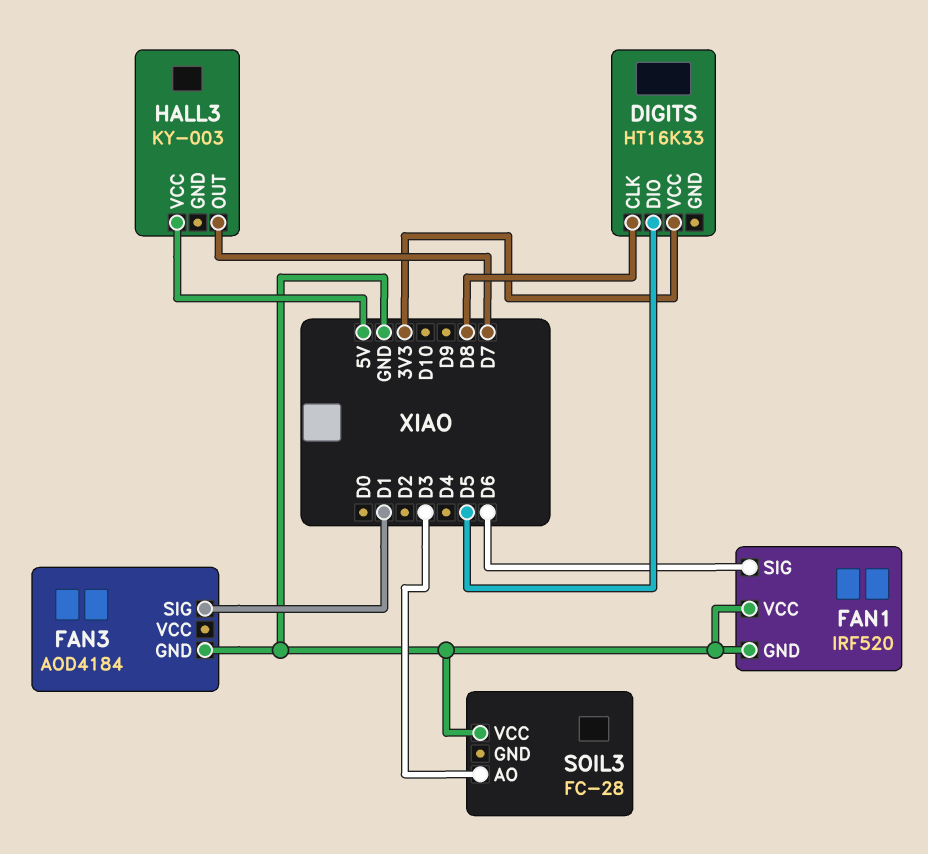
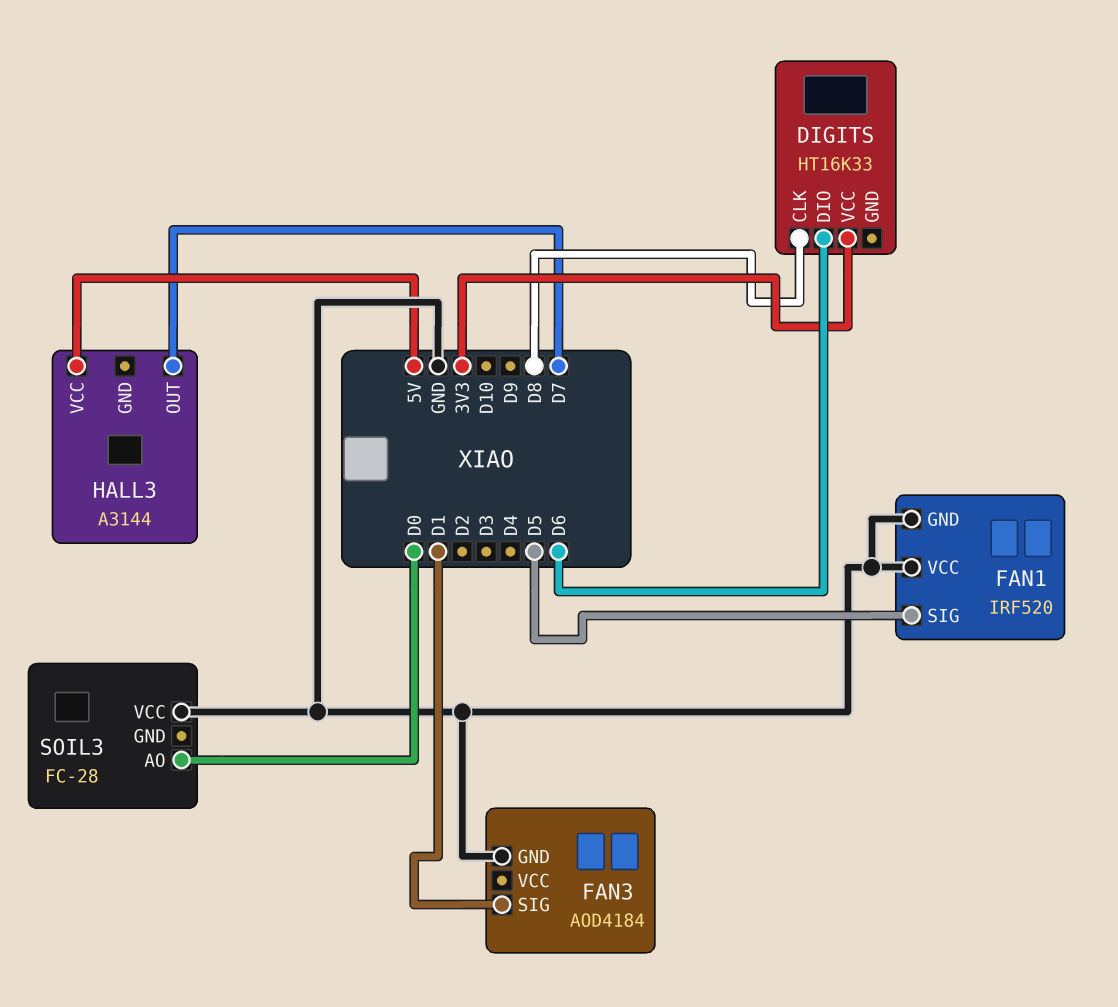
DIGITS pin DIO: D5 -> D6
FAN1 pin SIG: D6 -> D5
HALL3: KY-003 -> A3144
SOIL3 pin AO: D3 -> D0

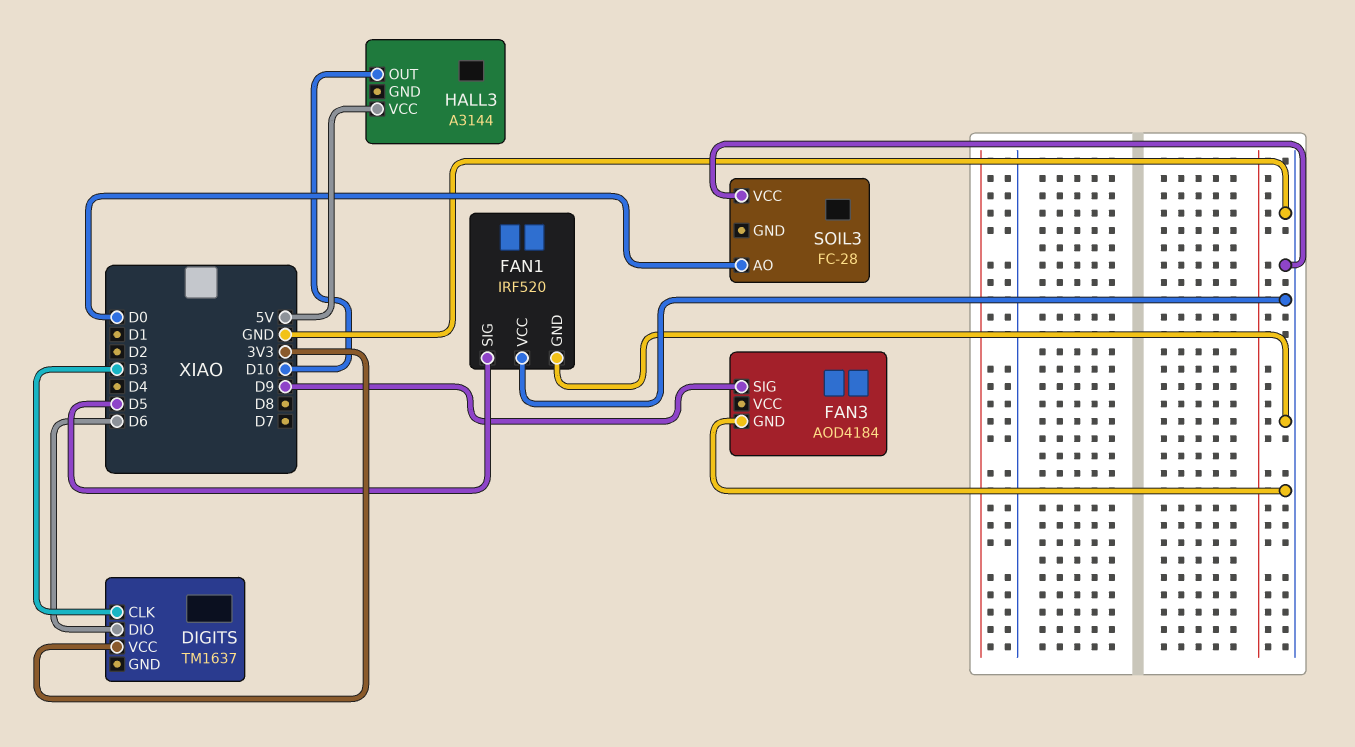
DIGITS: HT16K33 -> TM1637
DIGITS pin CLK: D8 -> D3
FAN3 pin SIG: D1 -> D9
HALL3 pin OUT: D7 -> D10

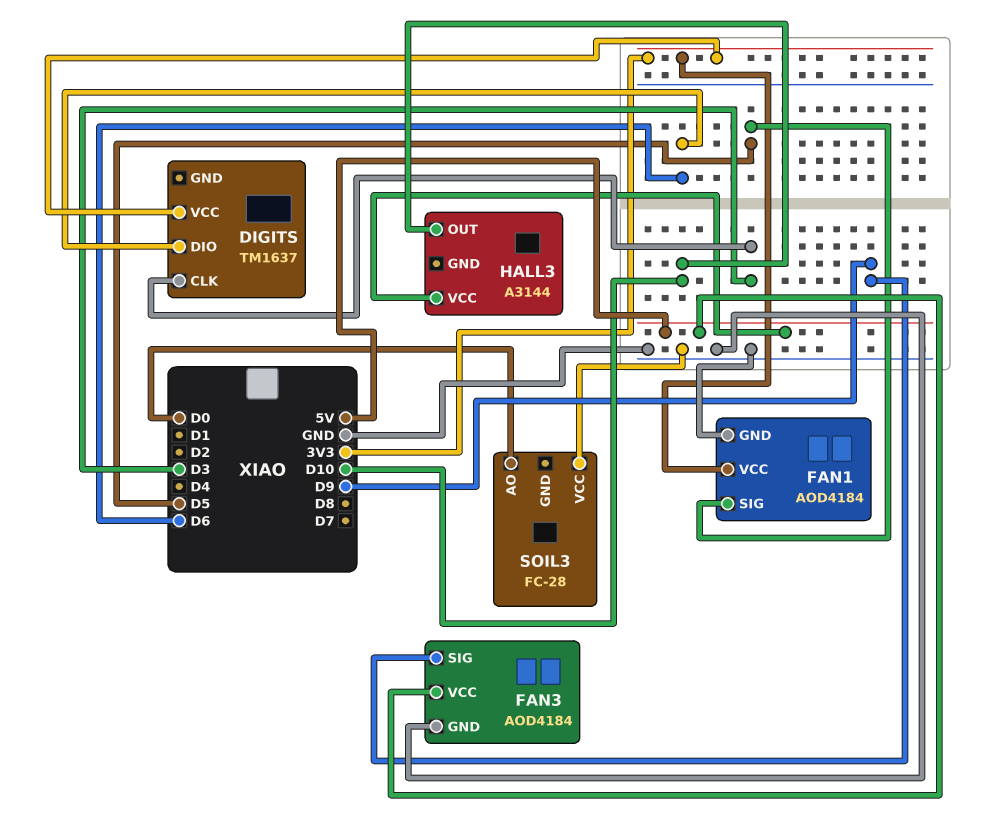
FAN1: IRF520 -> AOD4184
FAN1 pin VCC: GND -> 3V3
FAN3 pin VCC: none -> 5V

